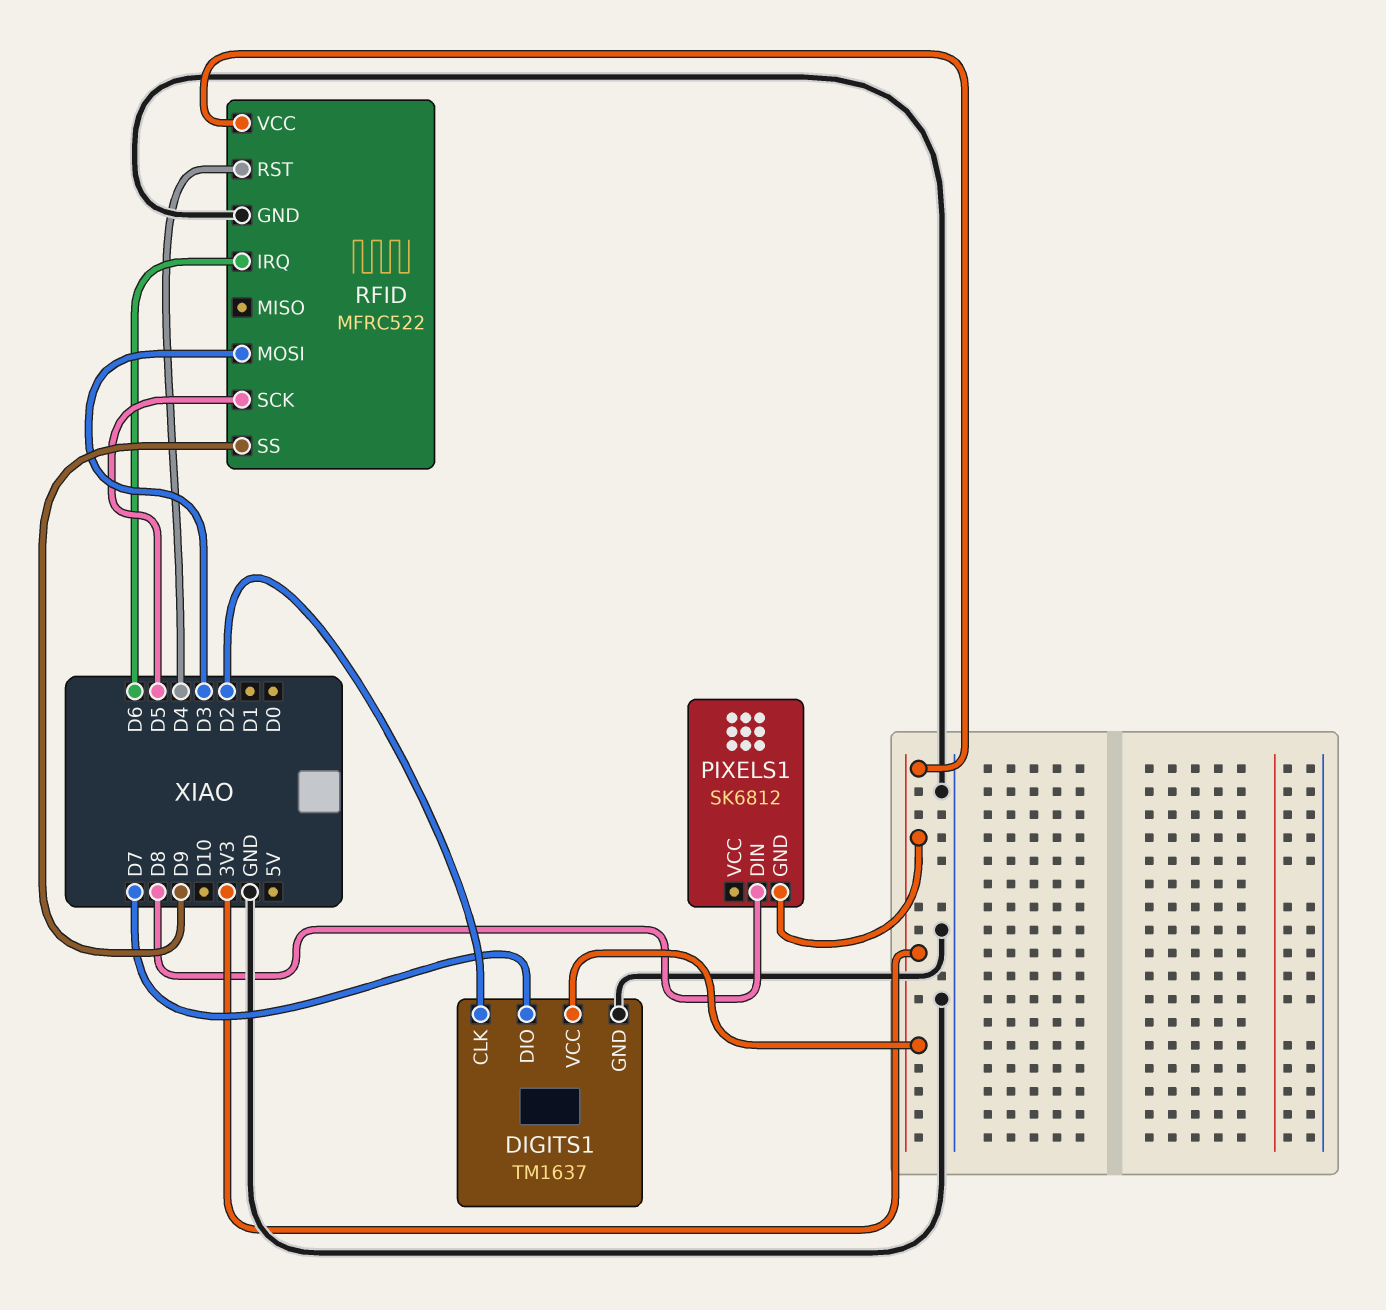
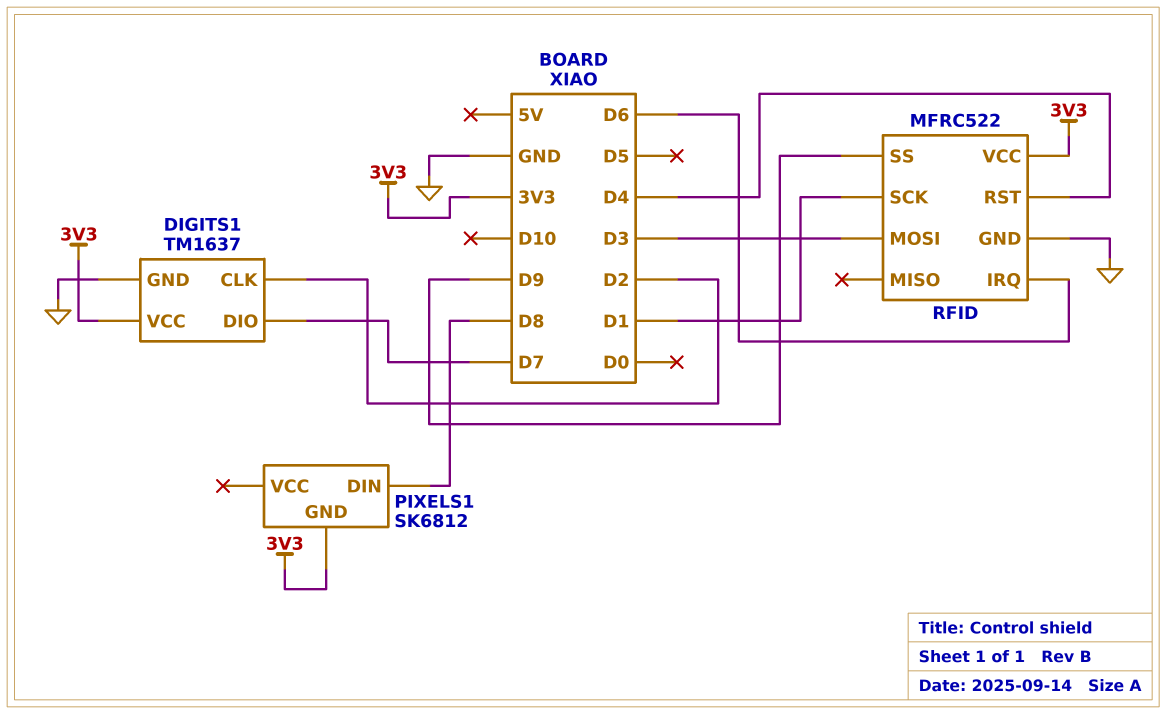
RFID pin SCK: D5 -> D1

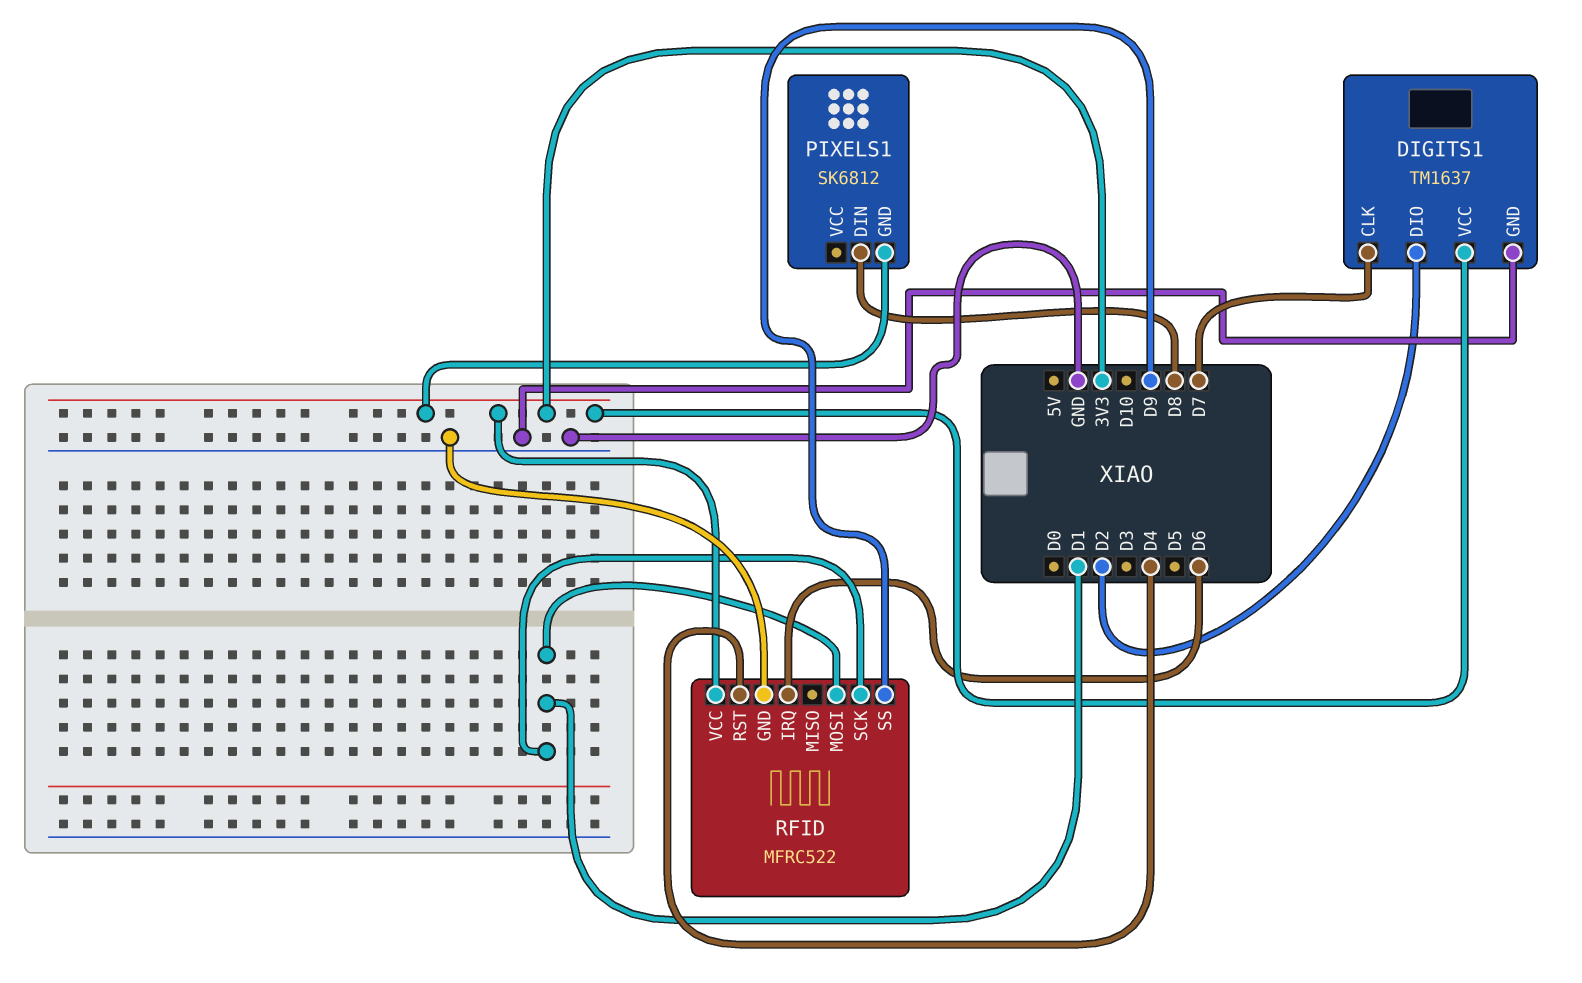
DIGITS1 pin CLK: D2 -> D7
DIGITS1 pin DIO: D7 -> D2
RFID pin MOSI: D3 -> D1

